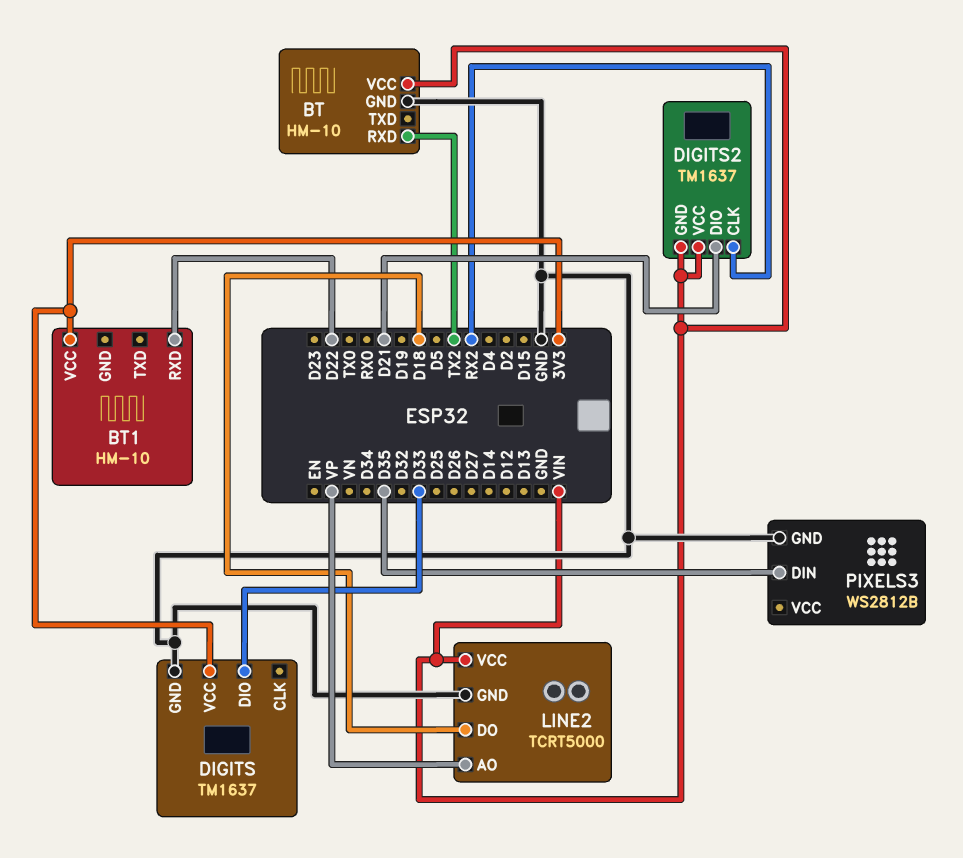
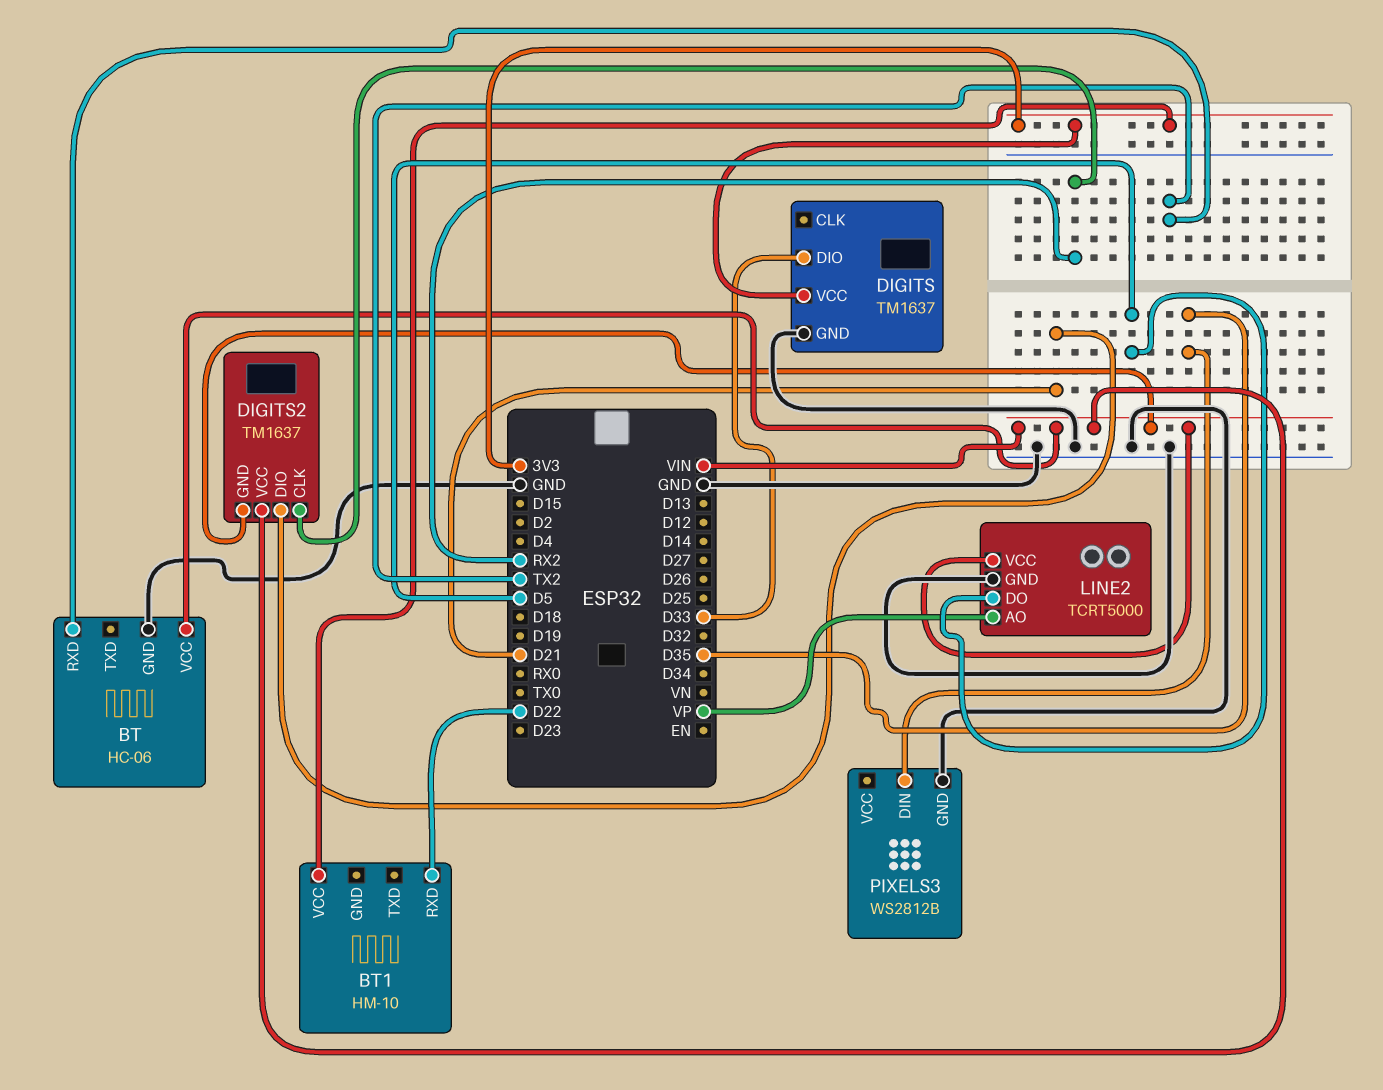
BT: HM-10 -> HC-06
LINE2 pin DO: D18 -> D5

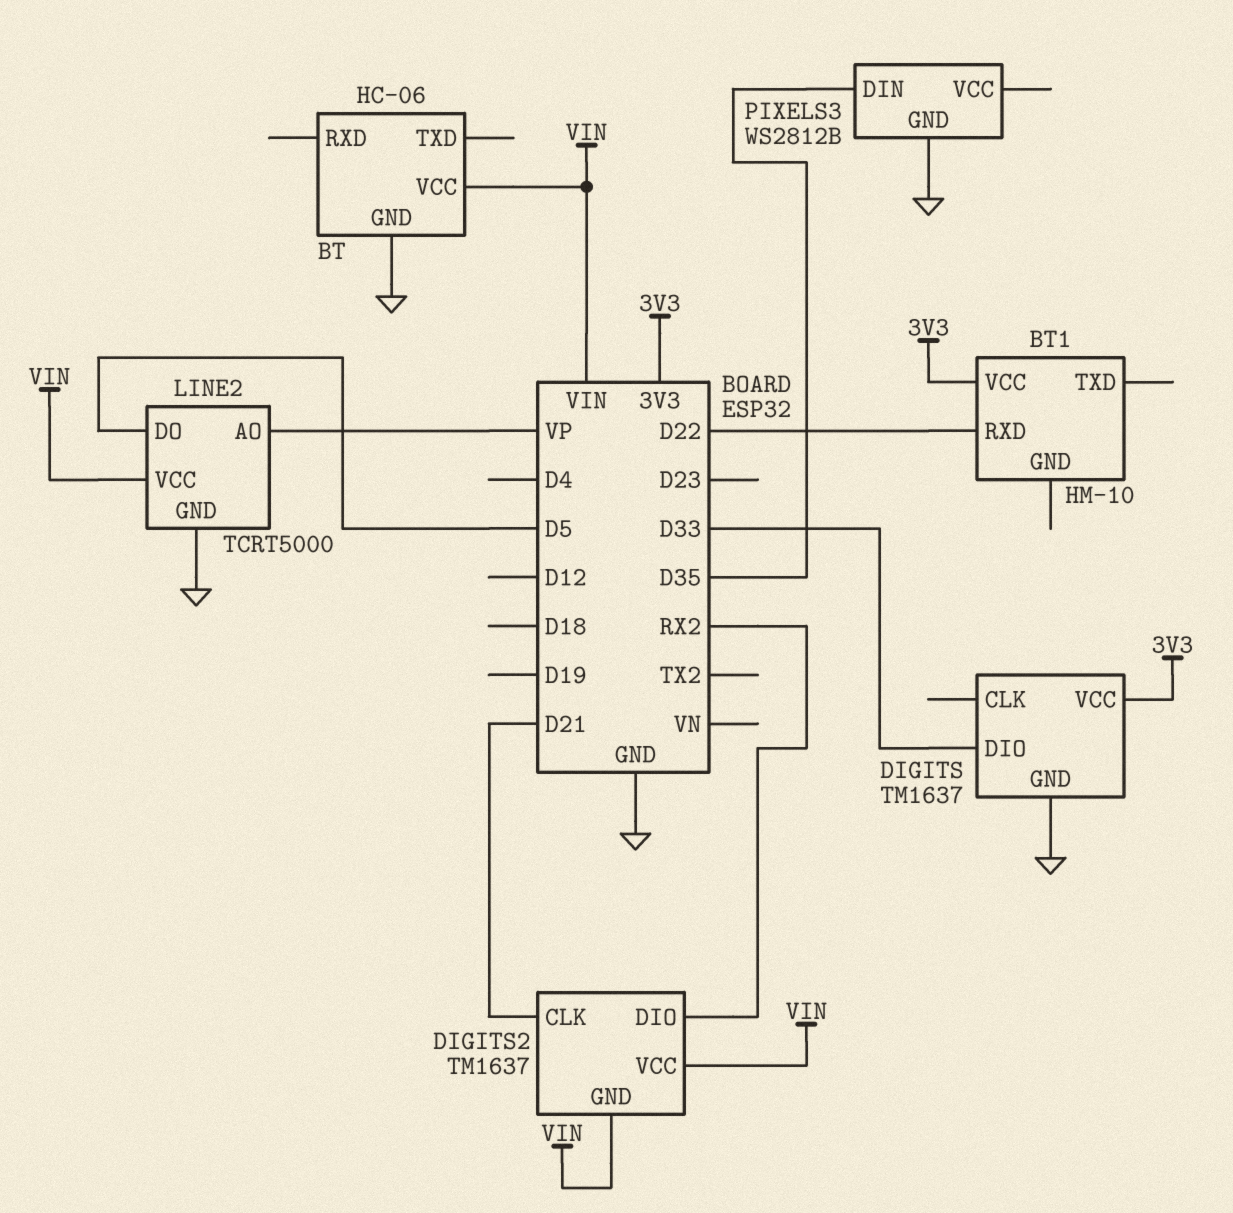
BT pin RXD: TX2 -> none
DIGITS2 pin CLK: RX2 -> D21
DIGITS2 pin DIO: D21 -> RX2

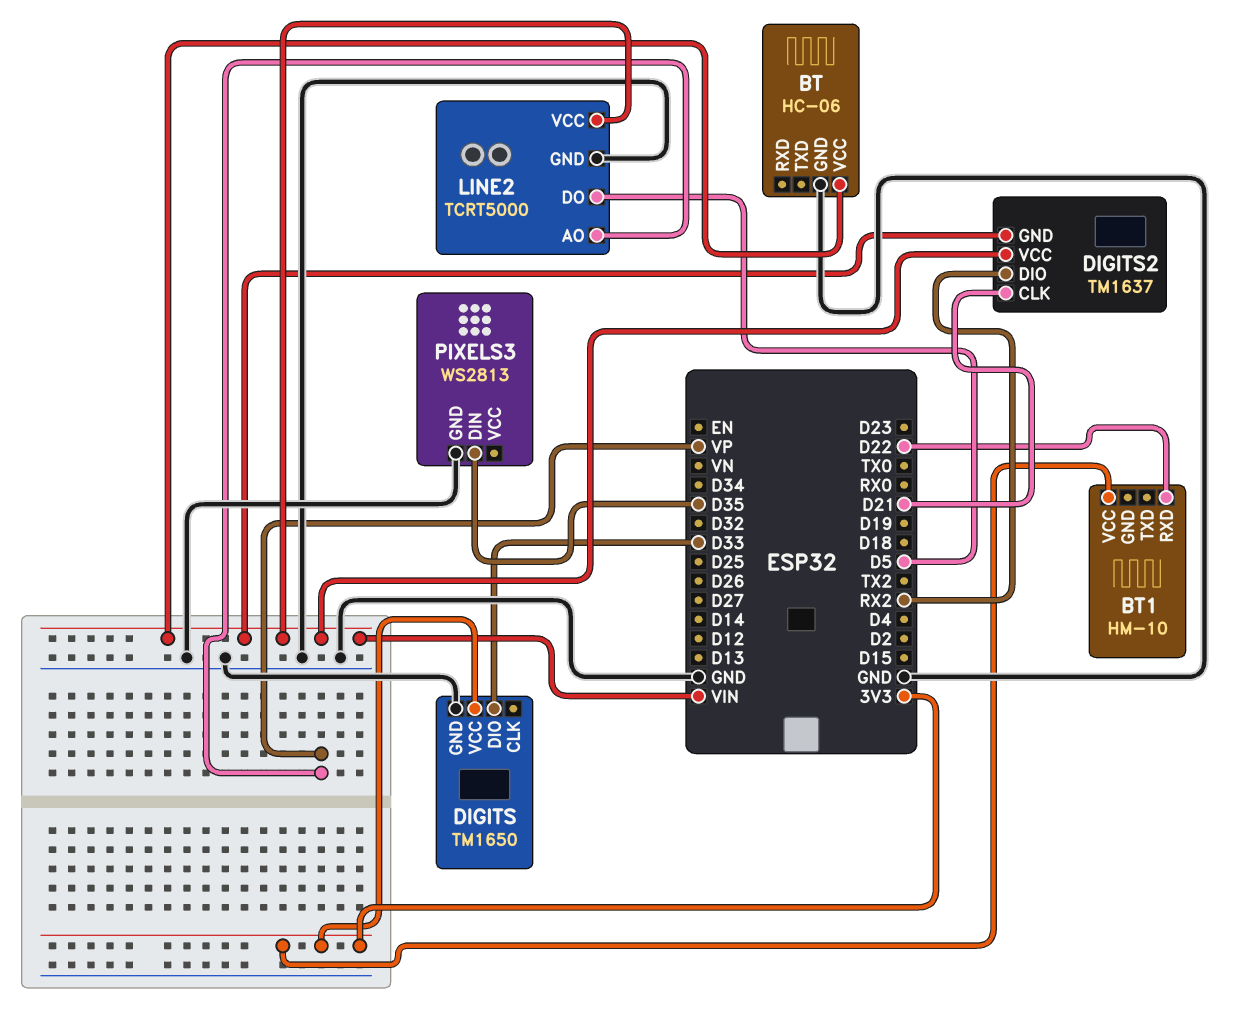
DIGITS: TM1637 -> TM1650
PIXELS3: WS2812B -> WS2813

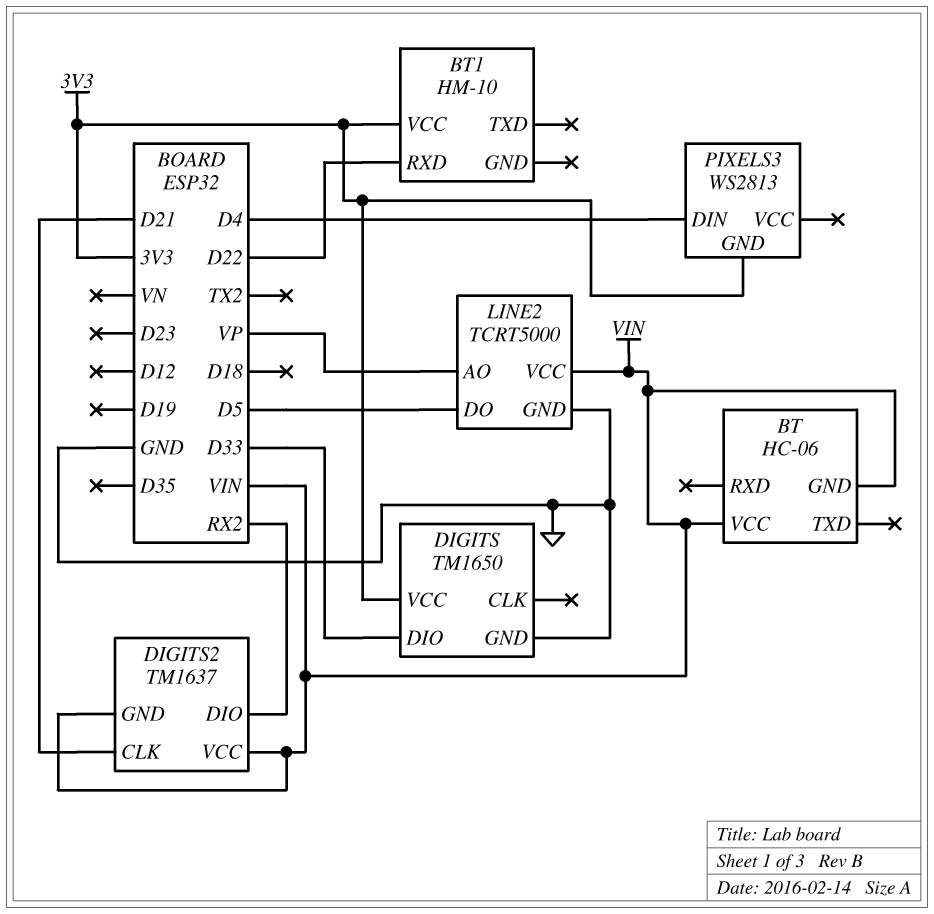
BT pin GND: GND -> VIN
PIXELS3 pin DIN: D35 -> D4
PIXELS3 pin GND: GND -> 3V3

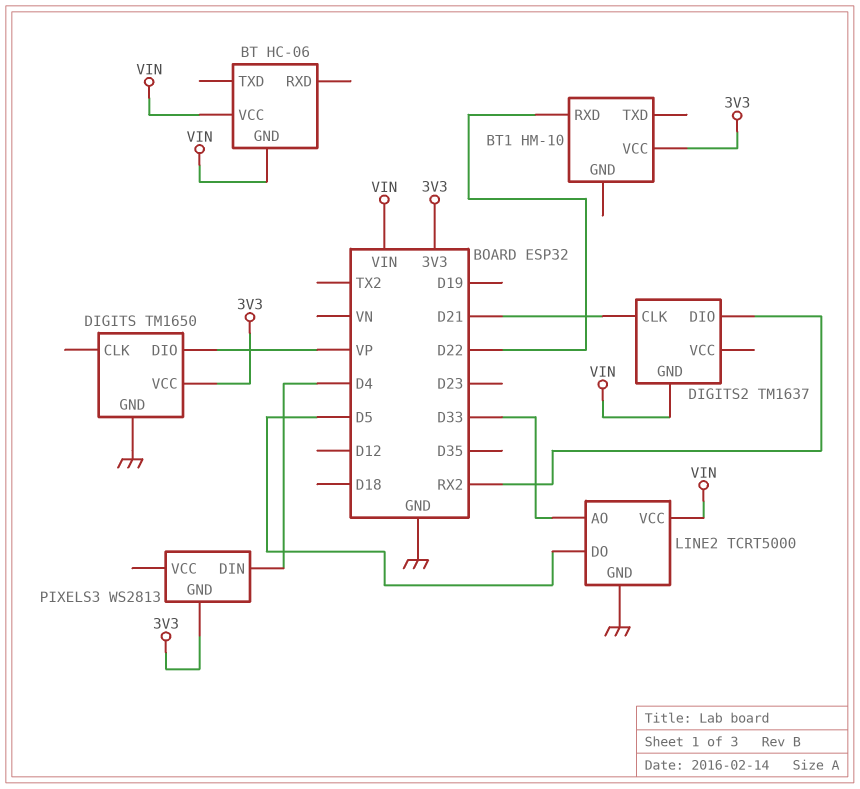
DIGITS pin DIO: D33 -> VP
DIGITS2 pin VCC: VIN -> none
LINE2 pin AO: VP -> D33

